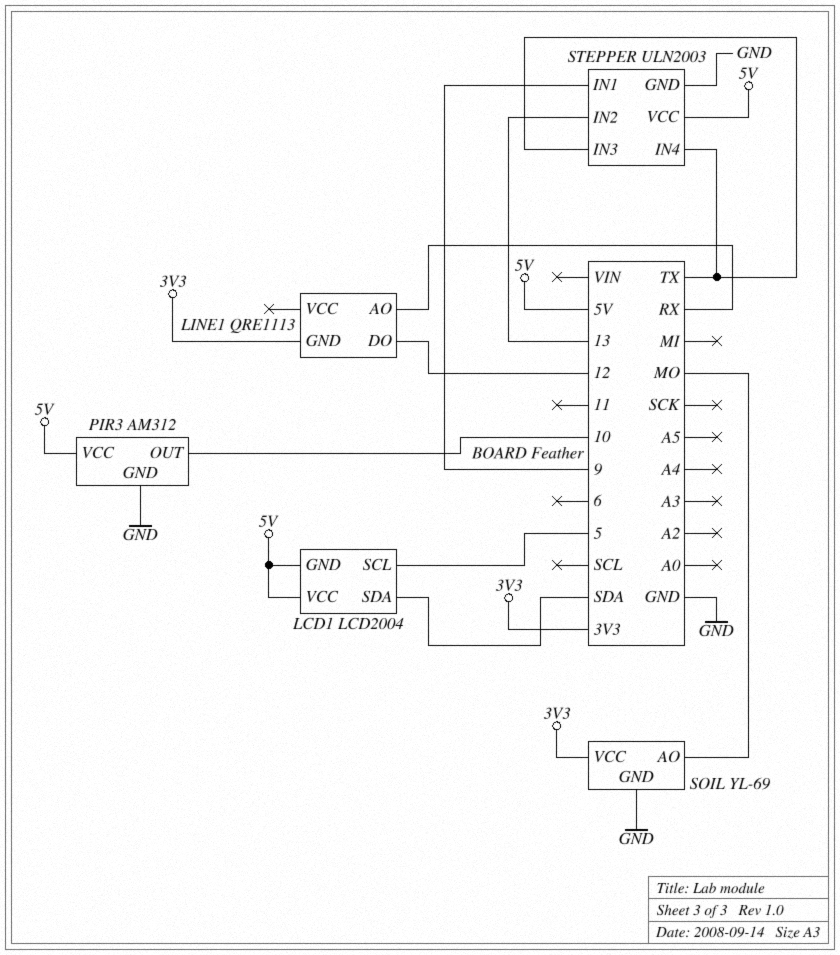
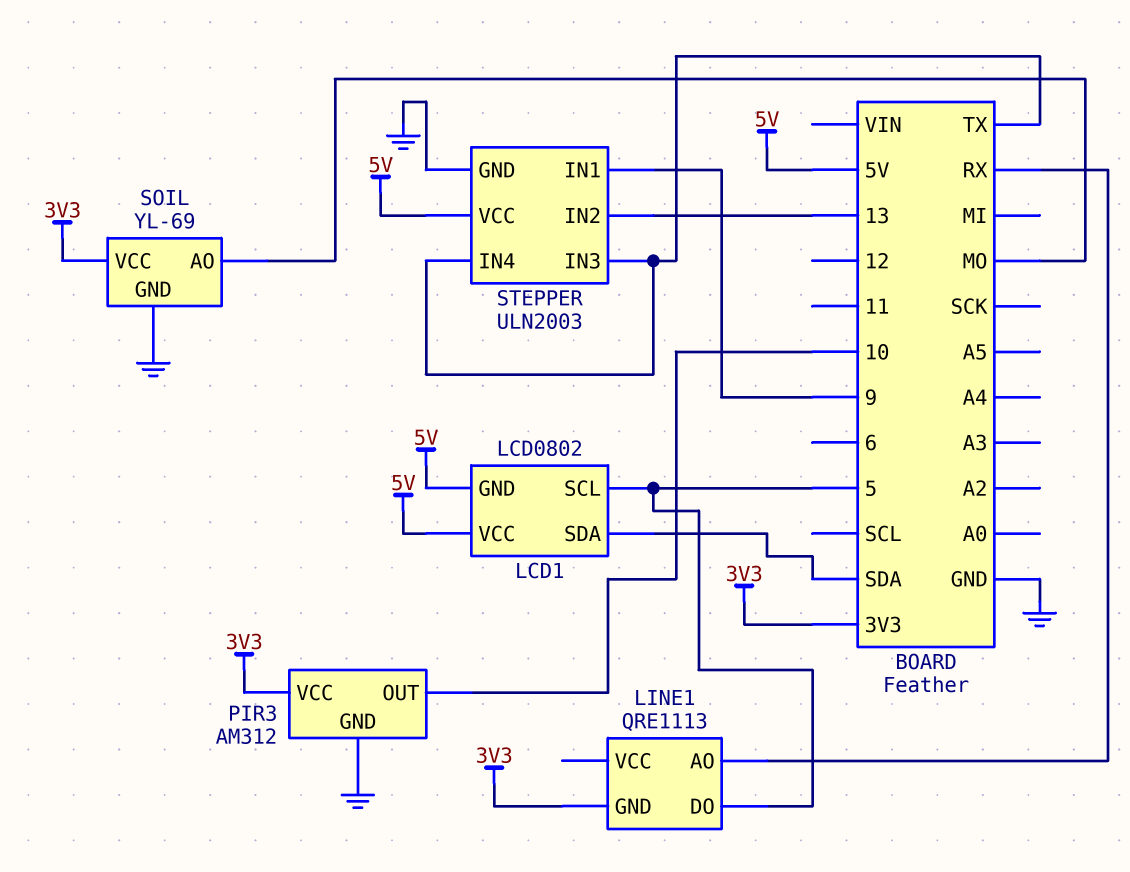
LCD1: LCD2004 -> LCD0802
LINE1 pin DO: 12 -> 5
PIR3 pin VCC: 5V -> 3V3

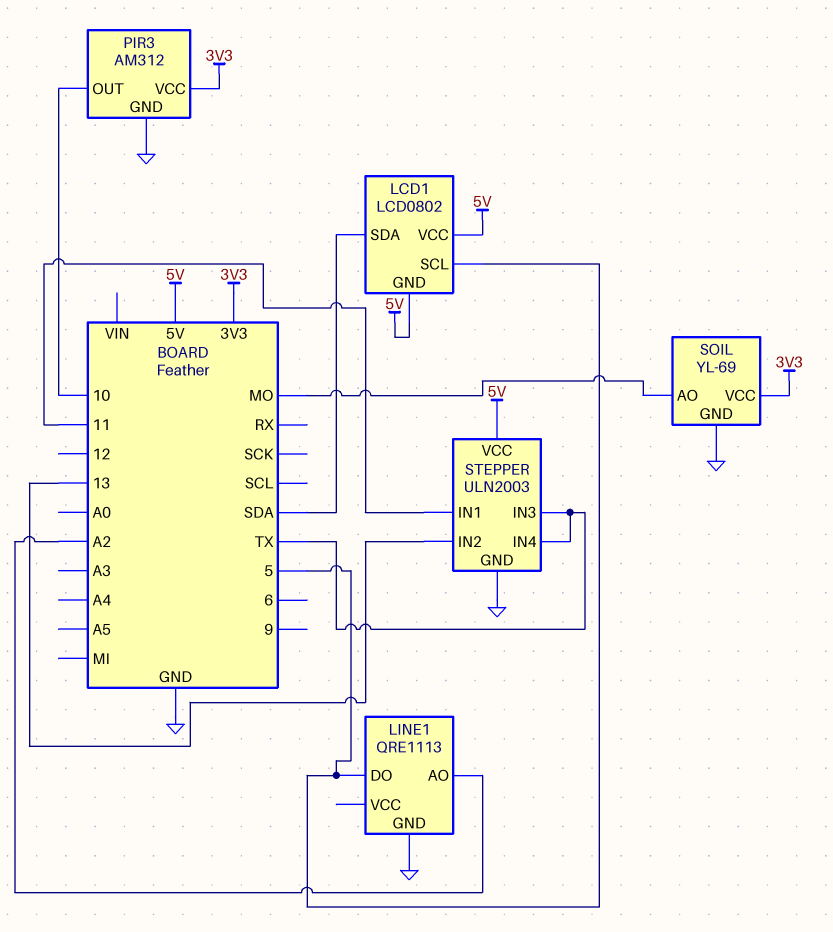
LINE1 pin AO: RX -> A2
LINE1 pin GND: 3V3 -> GND
STEPPER pin IN1: 9 -> 11

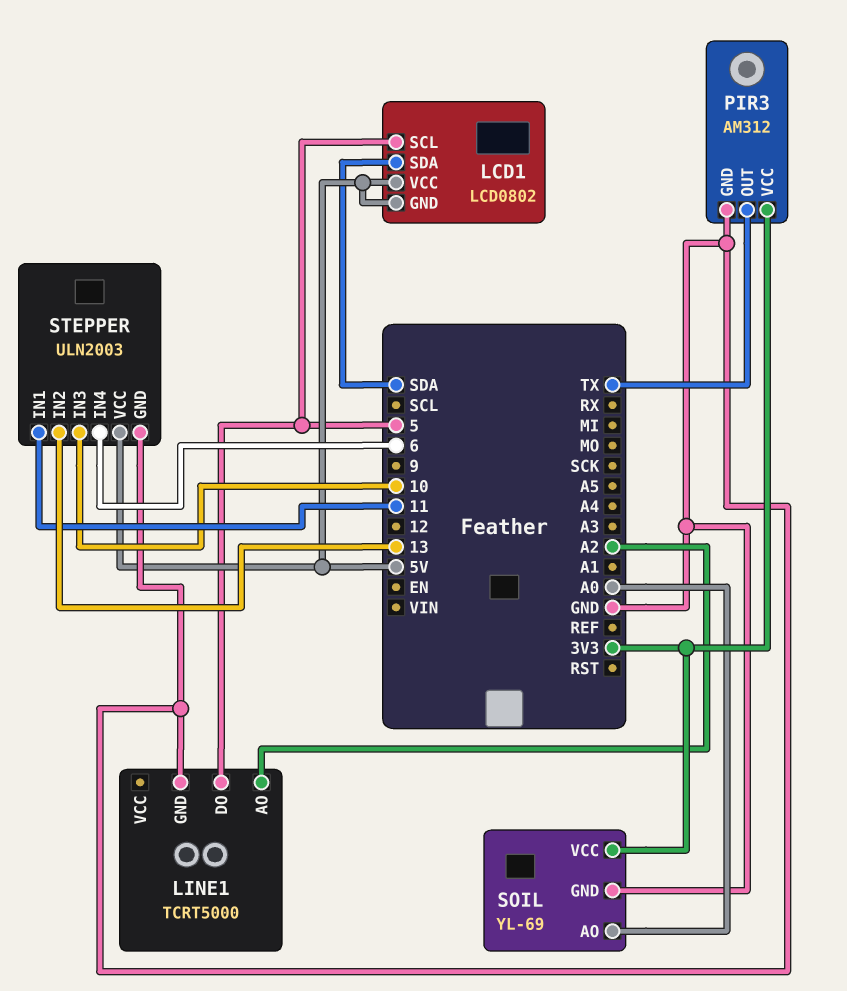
LINE1: QRE1113 -> TCRT5000
PIR3 pin OUT: 10 -> TX
SOIL pin AO: MO -> A0
STEPPER pin IN3: TX -> 10
STEPPER pin IN4: TX -> 6

